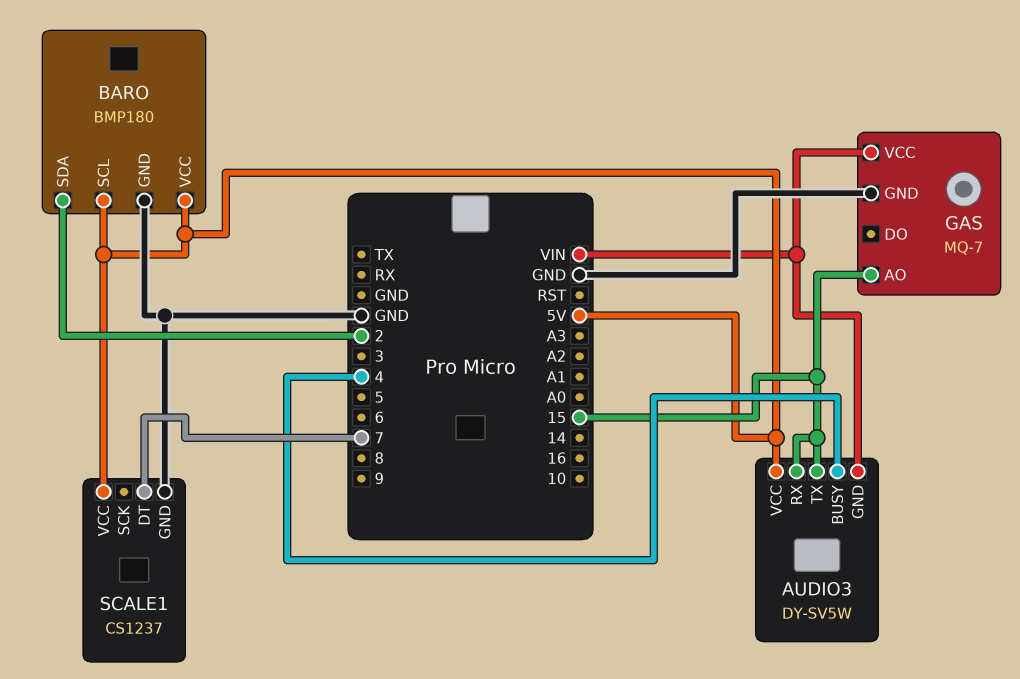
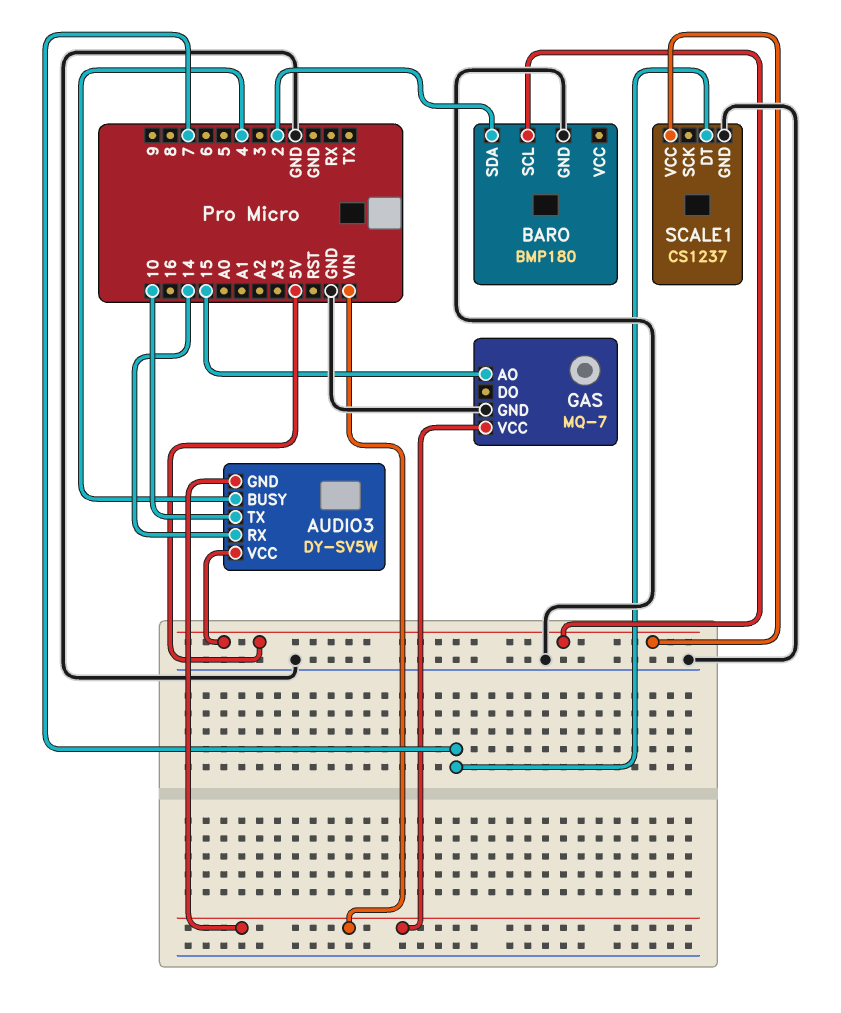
AUDIO3 pin RX: 15 -> 14
AUDIO3 pin TX: 15 -> 10
BARO pin VCC: 5V -> none

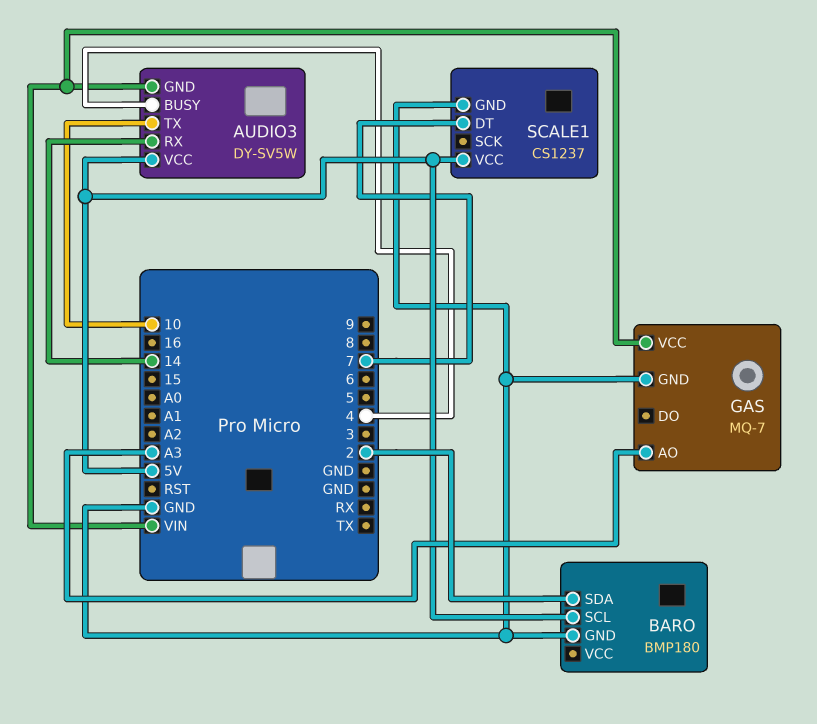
GAS pin AO: 15 -> A3

